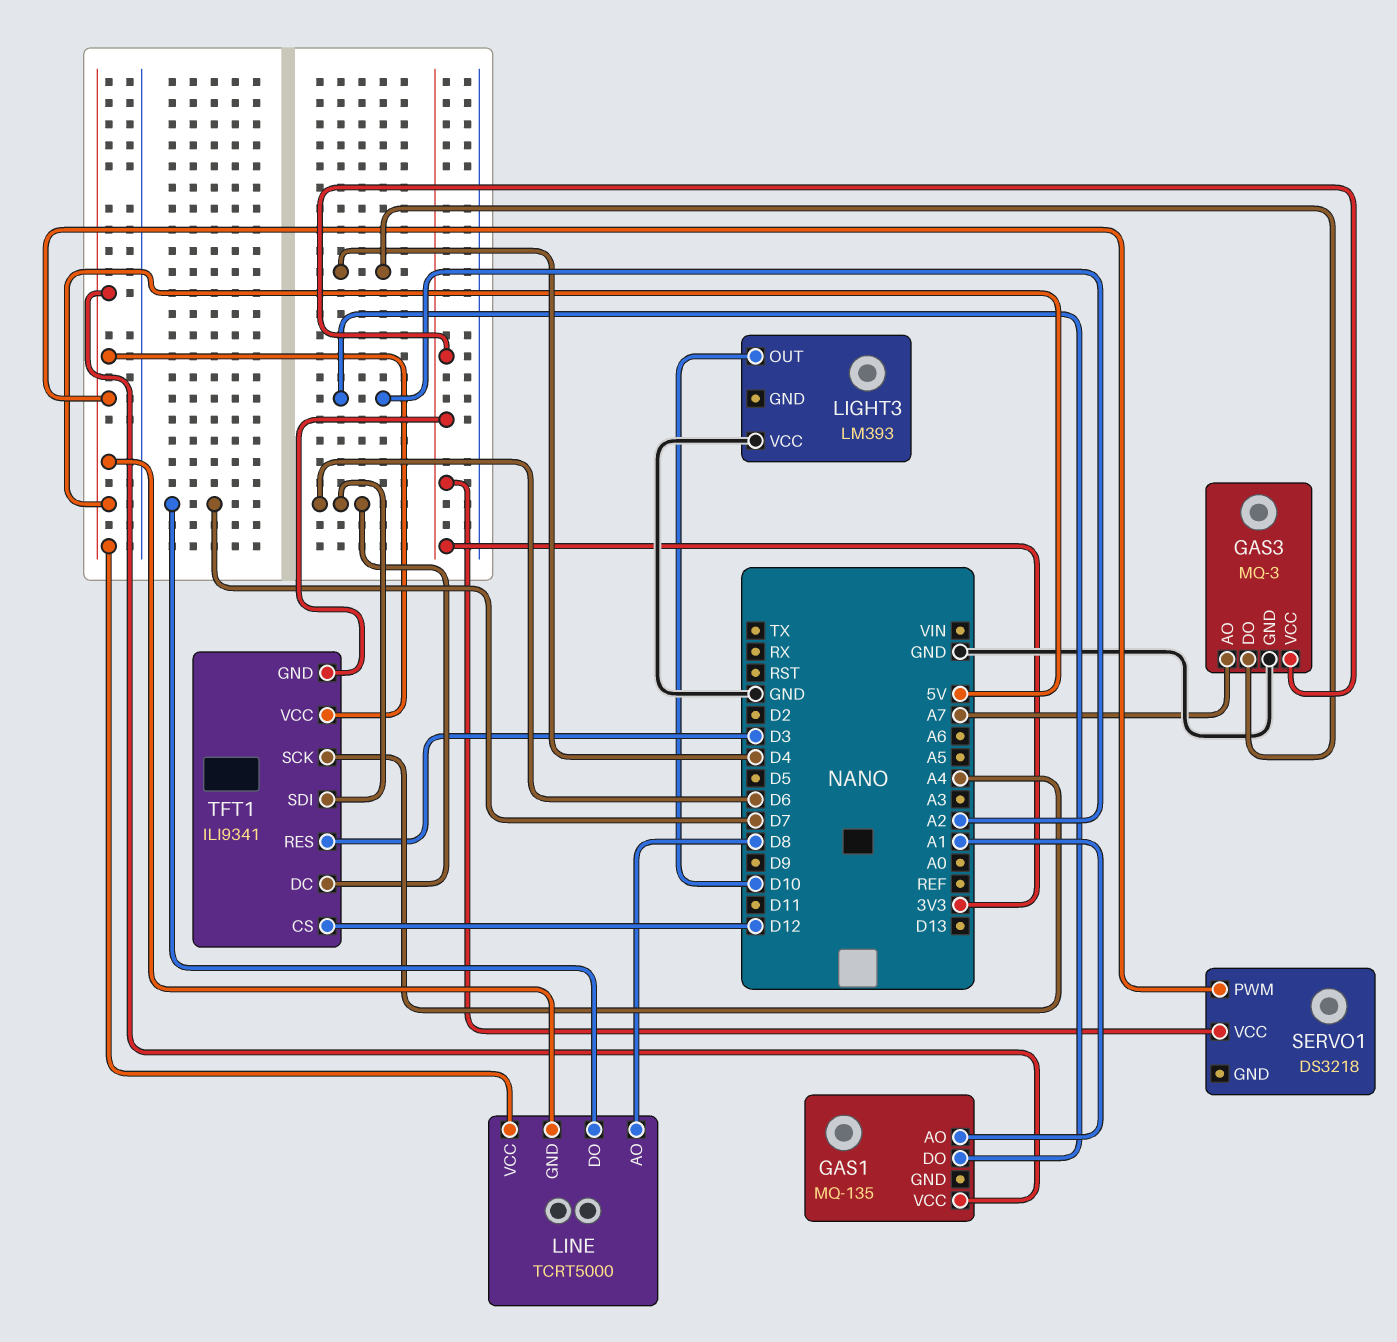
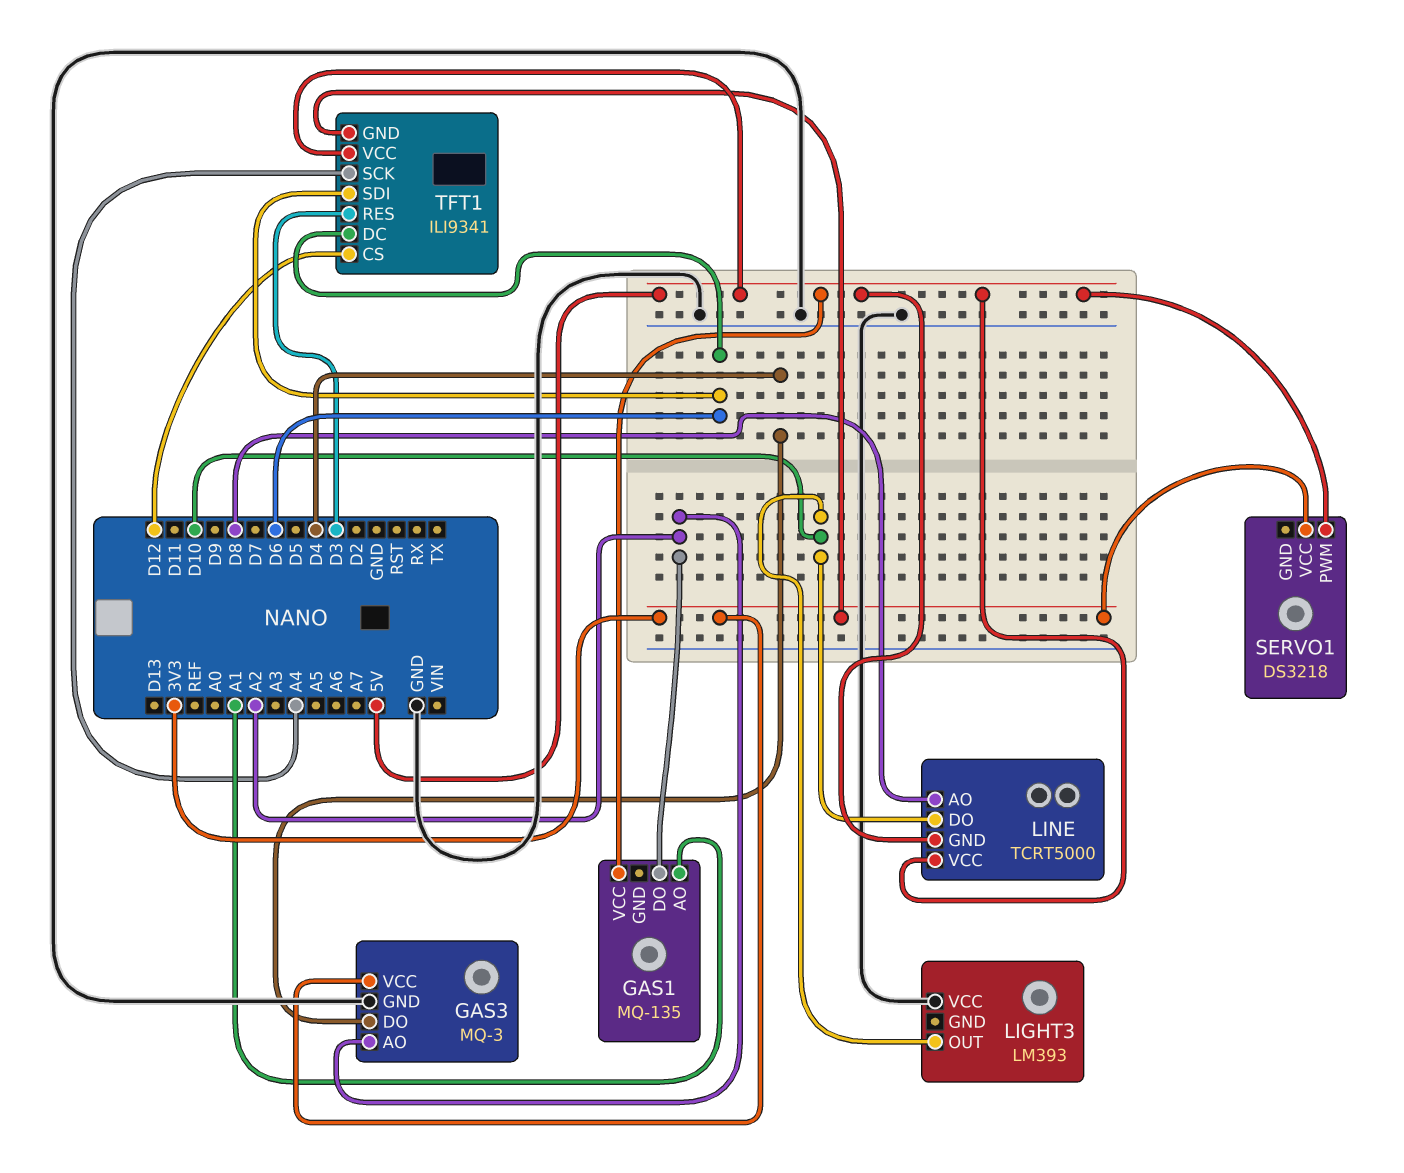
GAS3 pin AO: A7 -> A2
LINE pin DO: D7 -> D10

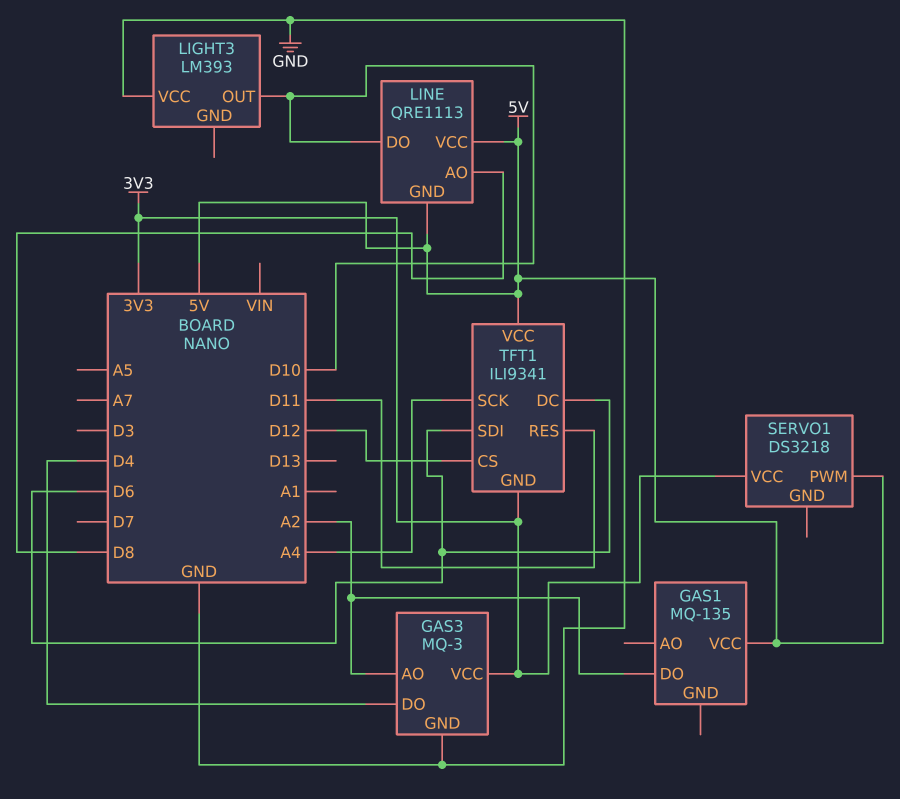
GAS1 pin AO: A1 -> none
LINE: TCRT5000 -> QRE1113
TFT1 pin RES: D3 -> D11

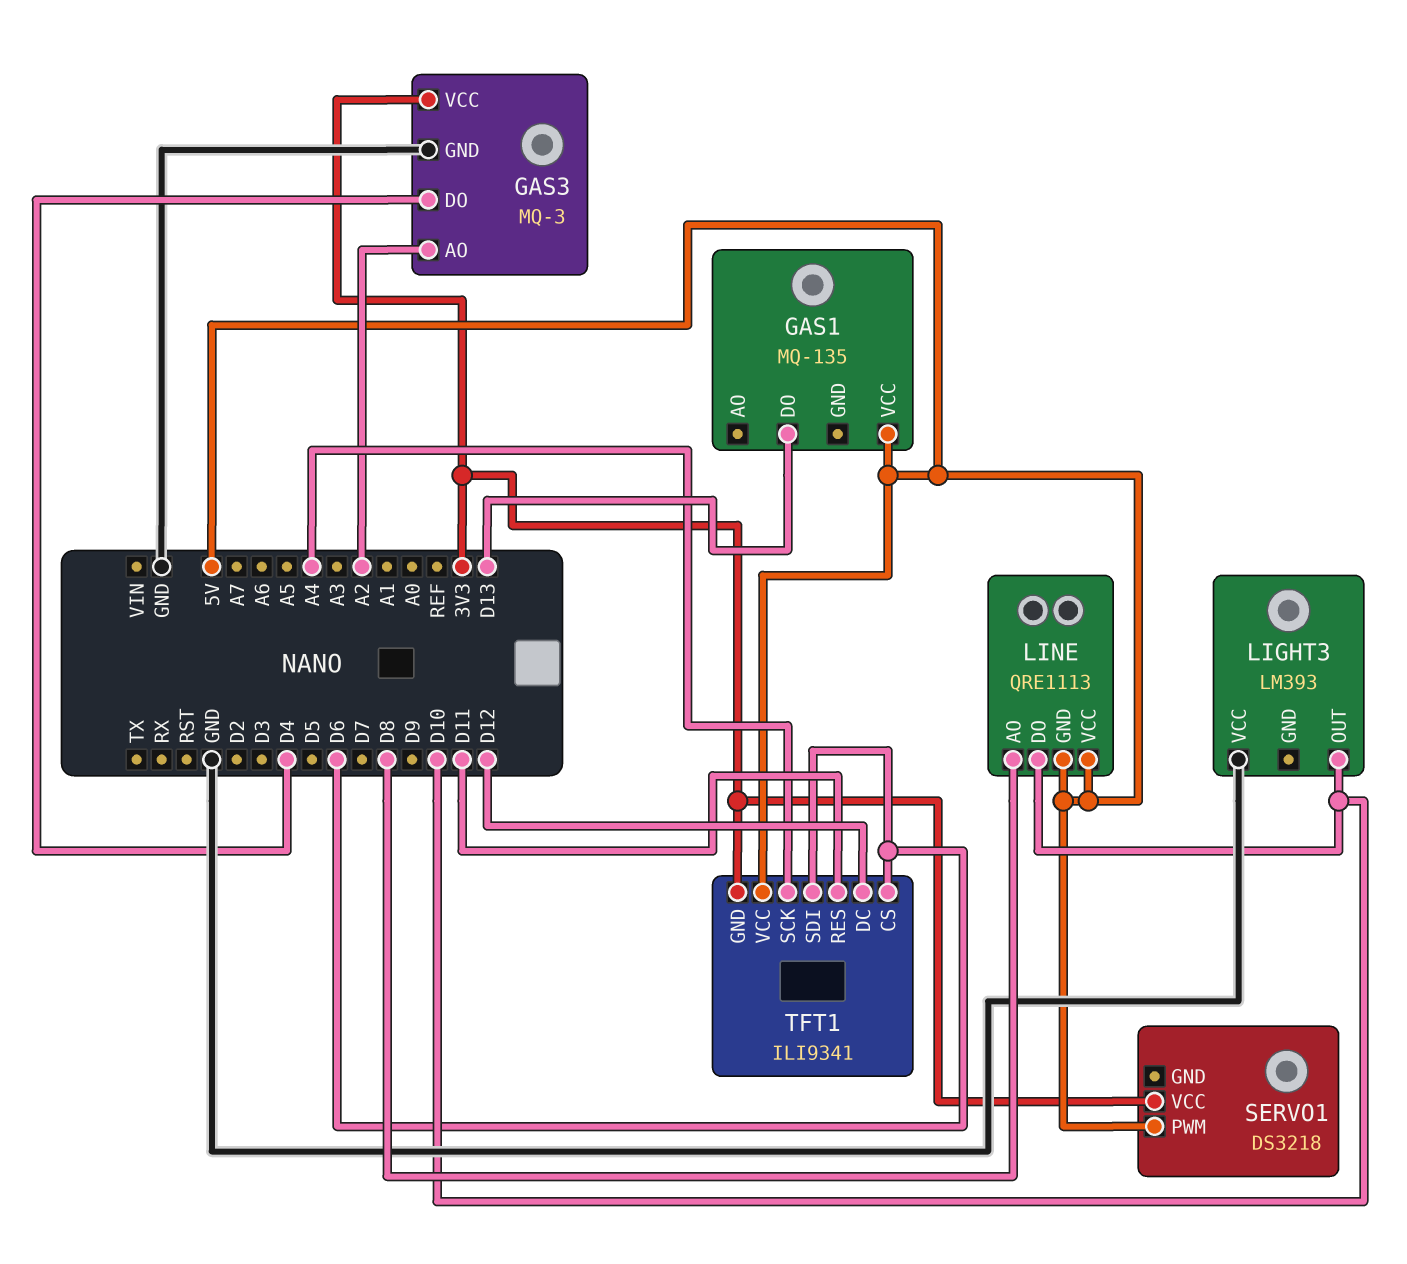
GAS1 pin DO: A2 -> D13
TFT1 pin CS: D12 -> D6
TFT1 pin DC: D6 -> D12

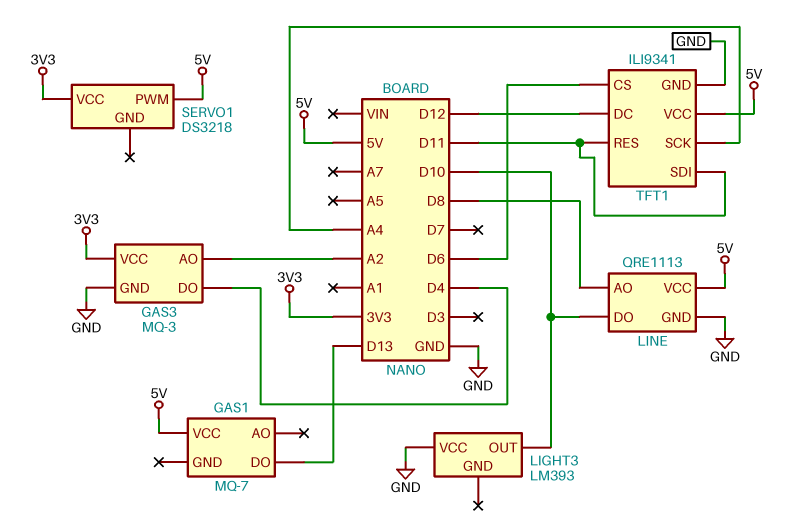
GAS1: MQ-135 -> MQ-7
LINE pin GND: 5V -> GND
TFT1 pin GND: 3V3 -> GND
TFT1 pin SDI: D6 -> D11

